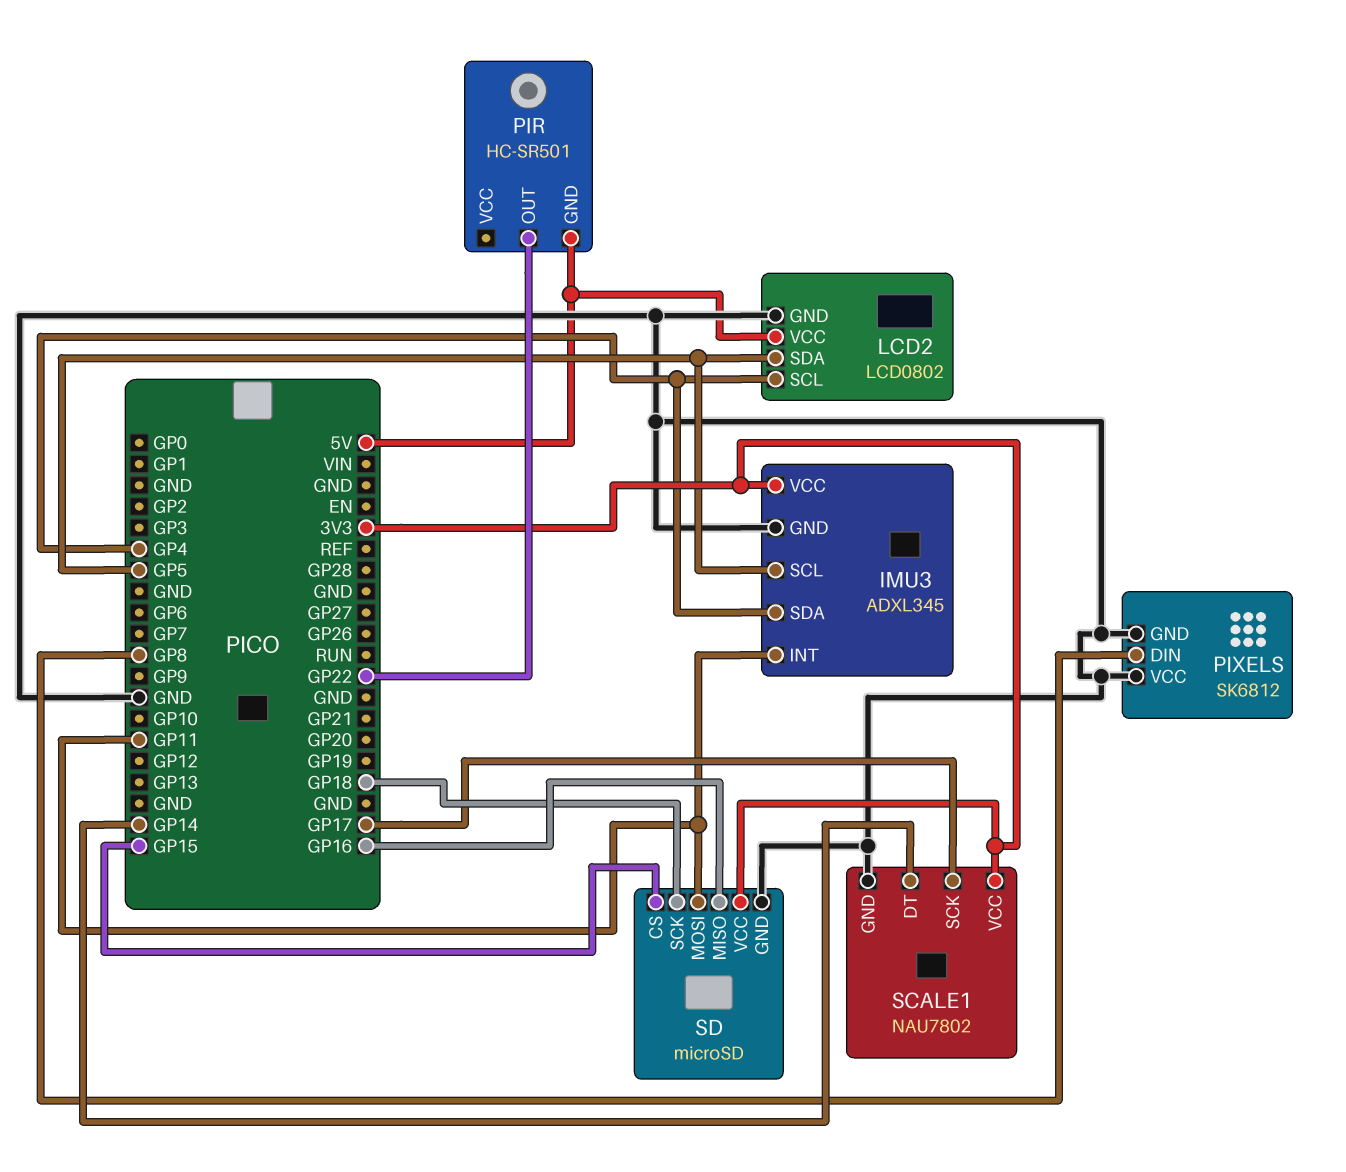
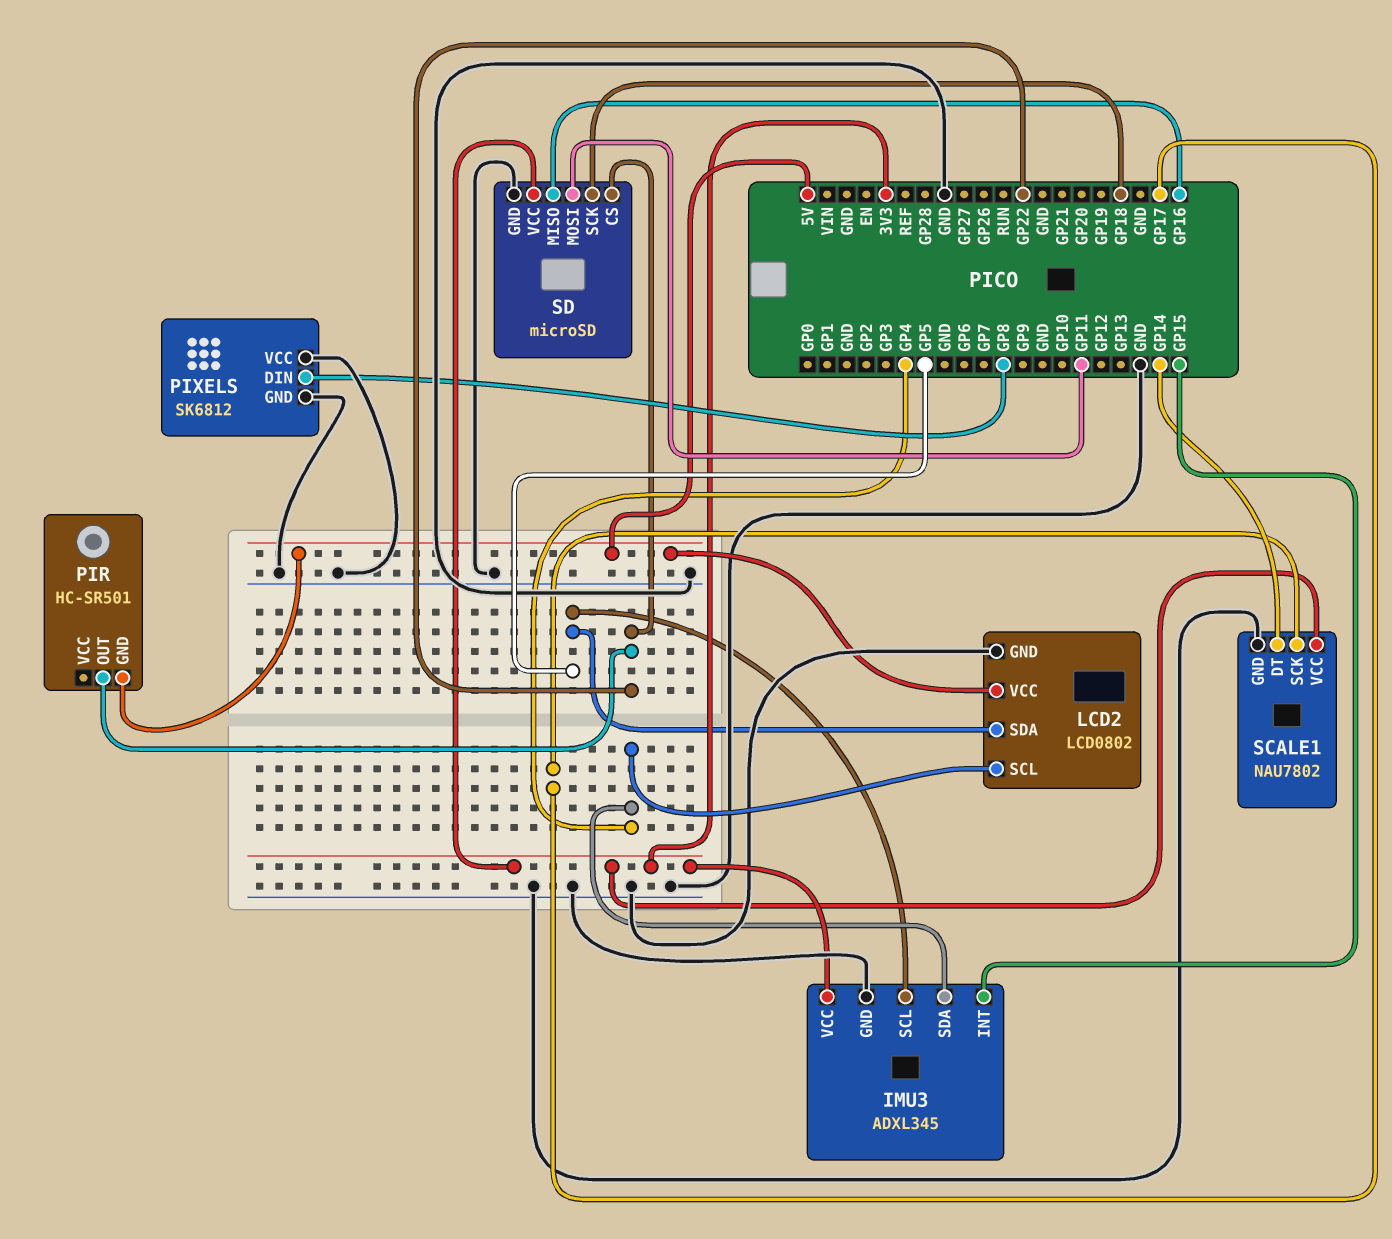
IMU3 pin INT: GP11 -> GP15
SD pin CS: GP15 -> GP22

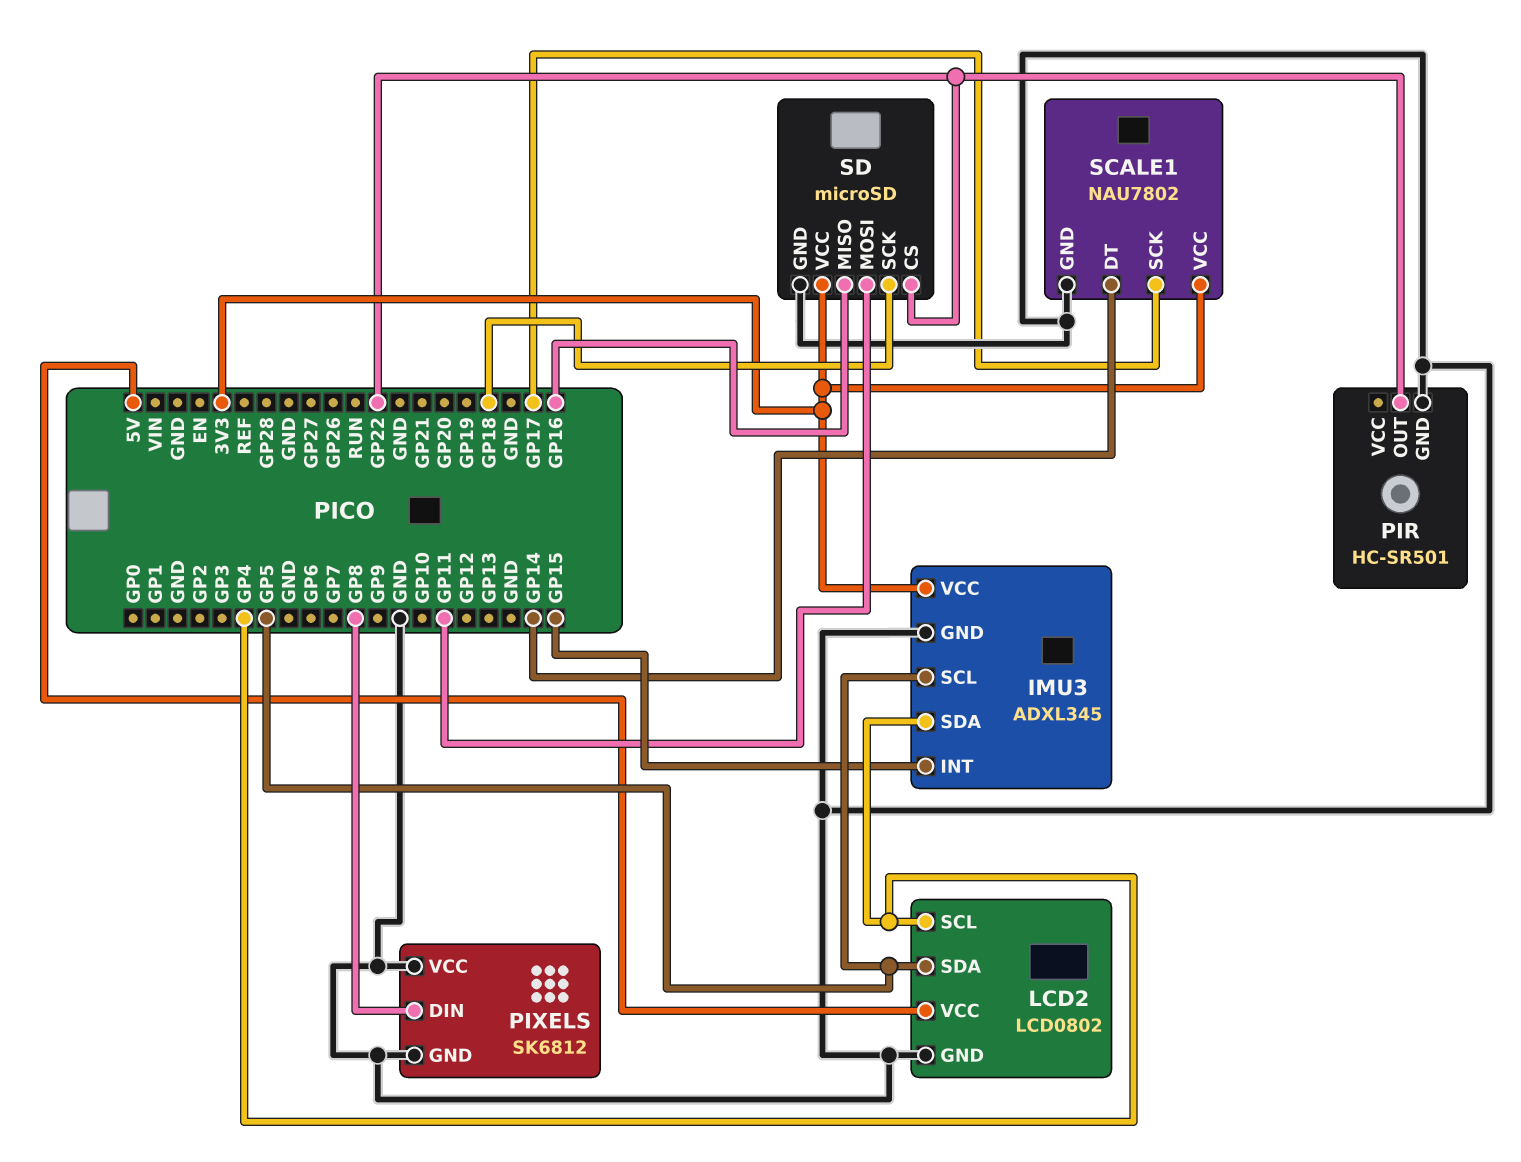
PIR pin GND: 5V -> GND

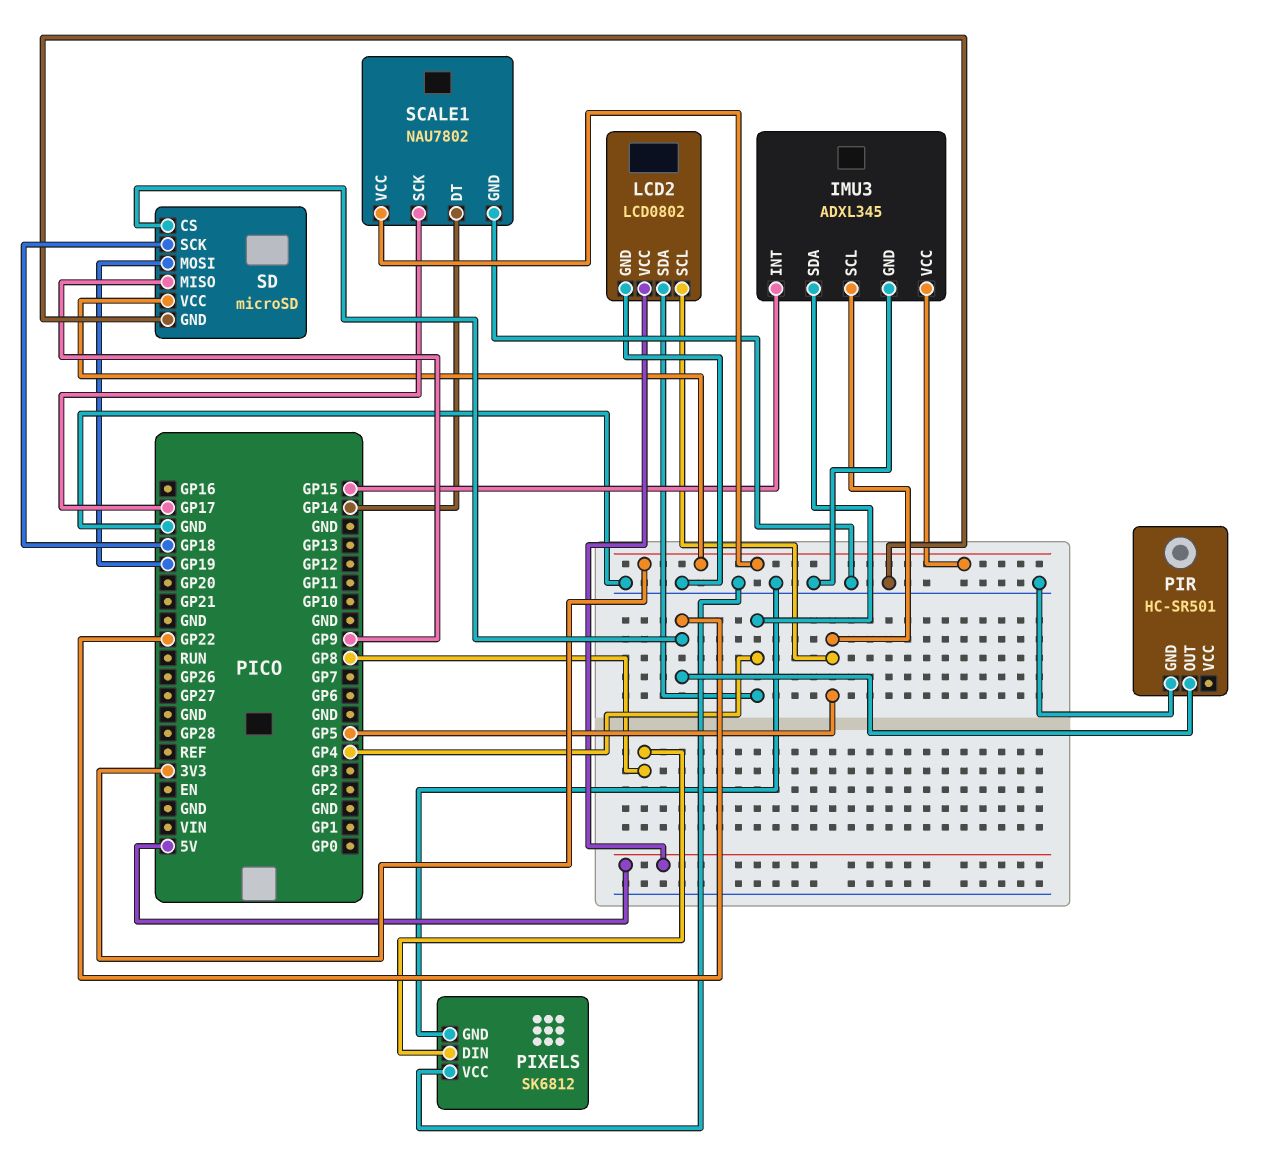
LCD2 pin SCL: GP4 -> GP5
LCD2 pin SDA: GP5 -> GP4
SD pin MISO: GP16 -> GP9
SD pin MOSI: GP11 -> GP19

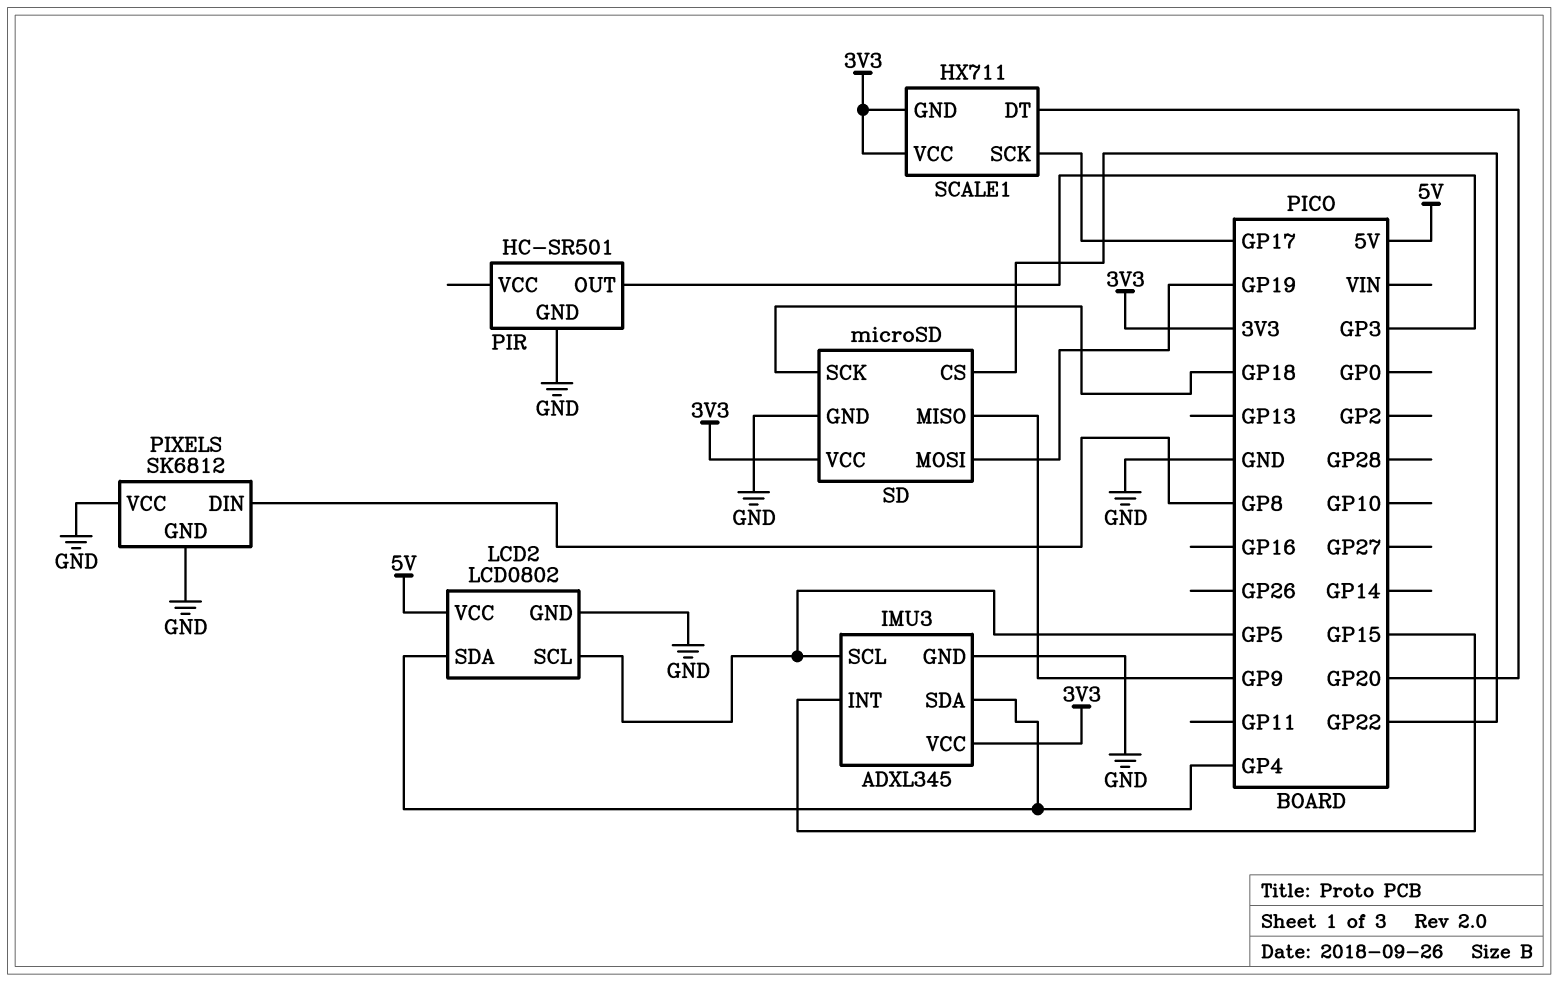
PIR pin OUT: GP22 -> GP3
SCALE1: NAU7802 -> HX711
SCALE1 pin DT: GP14 -> GP20
SCALE1 pin GND: GND -> 3V3

